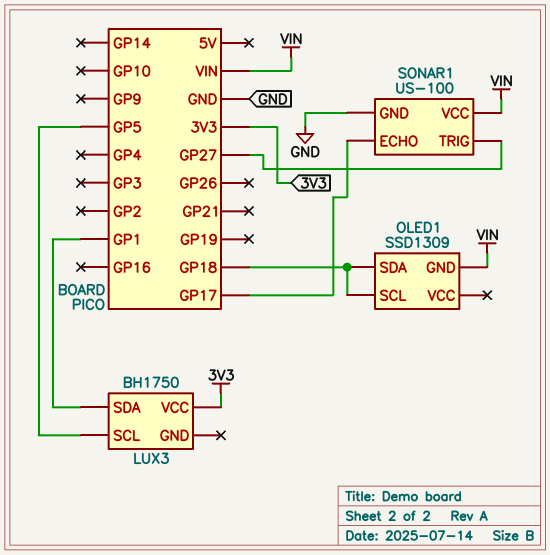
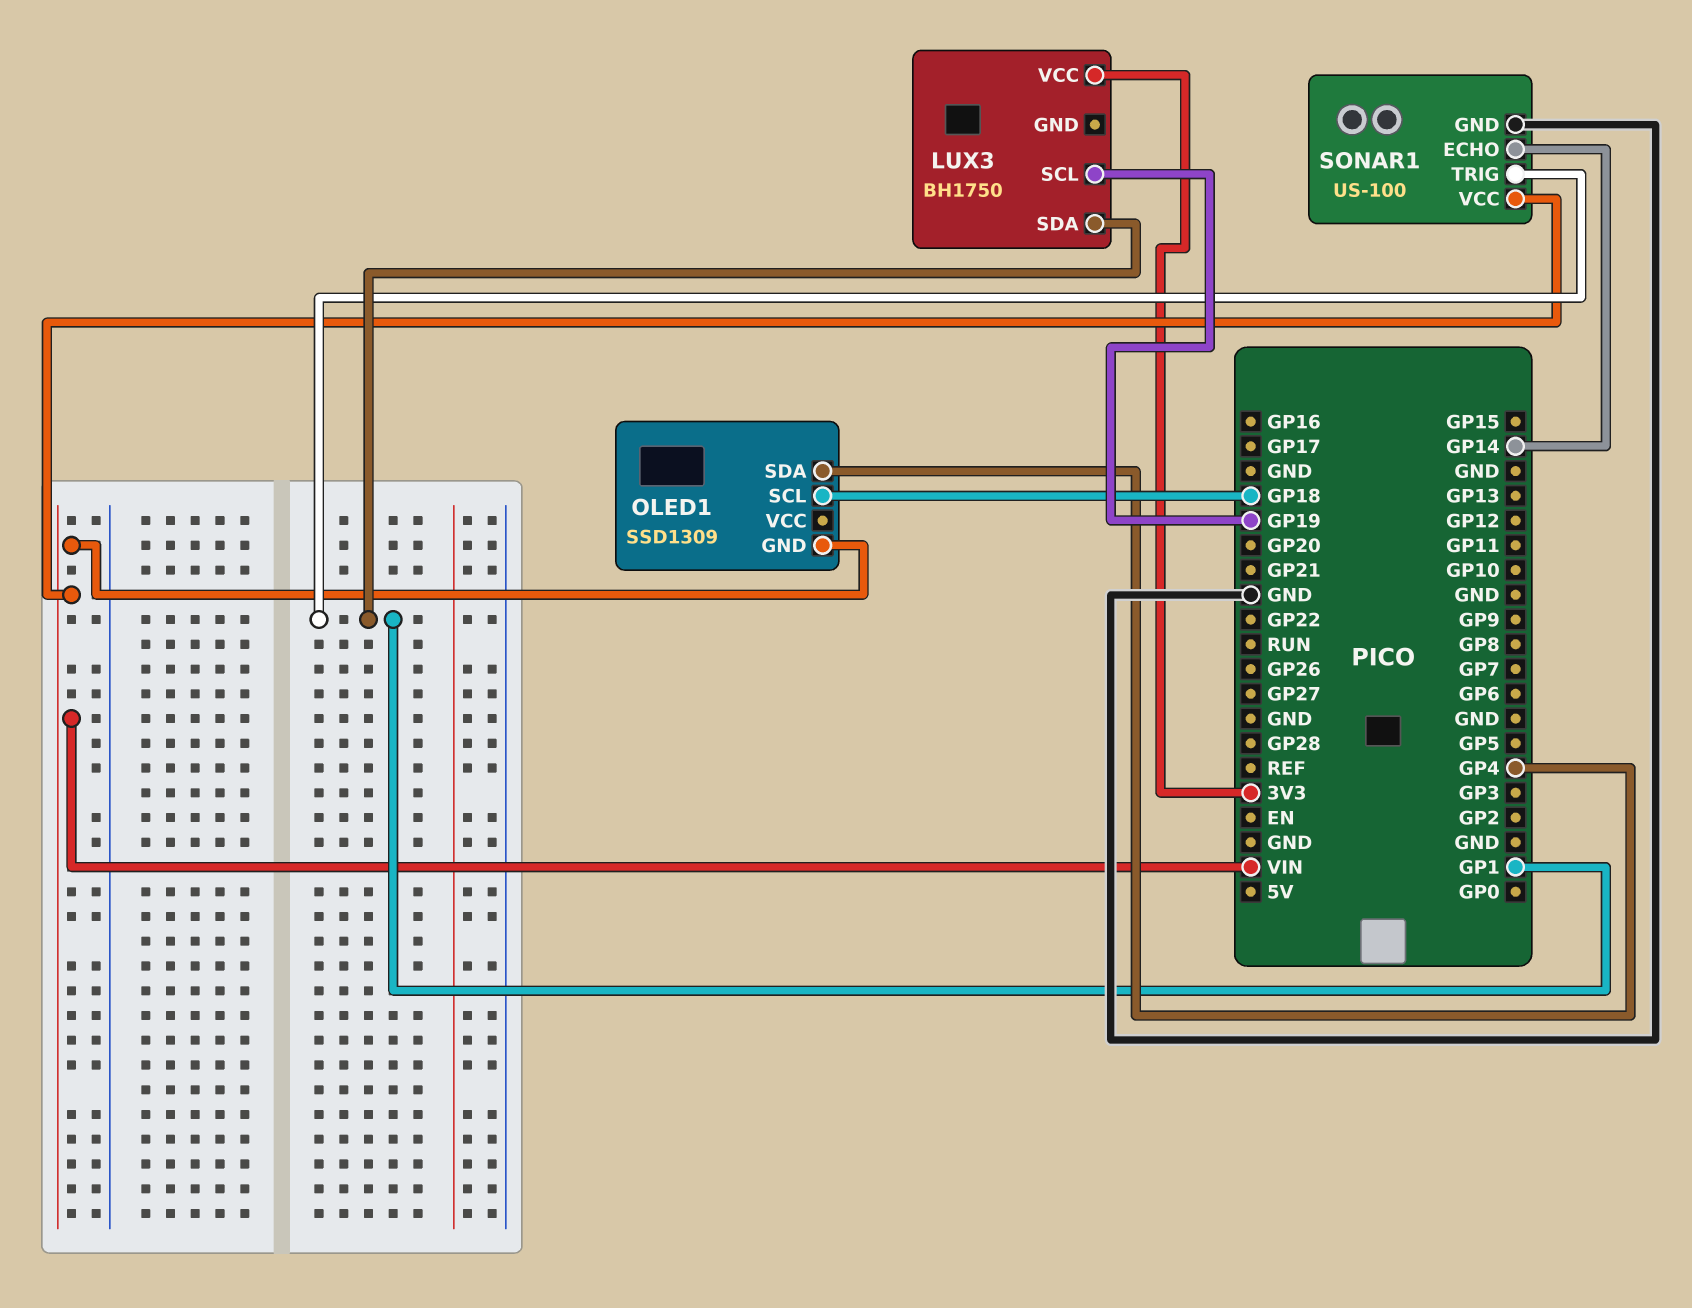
LUX3 pin SCL: GP5 -> GP19
OLED1 pin SDA: GP18 -> GP4
SONAR1 pin ECHO: GP17 -> GP14
SONAR1 pin TRIG: GP27 -> GP1

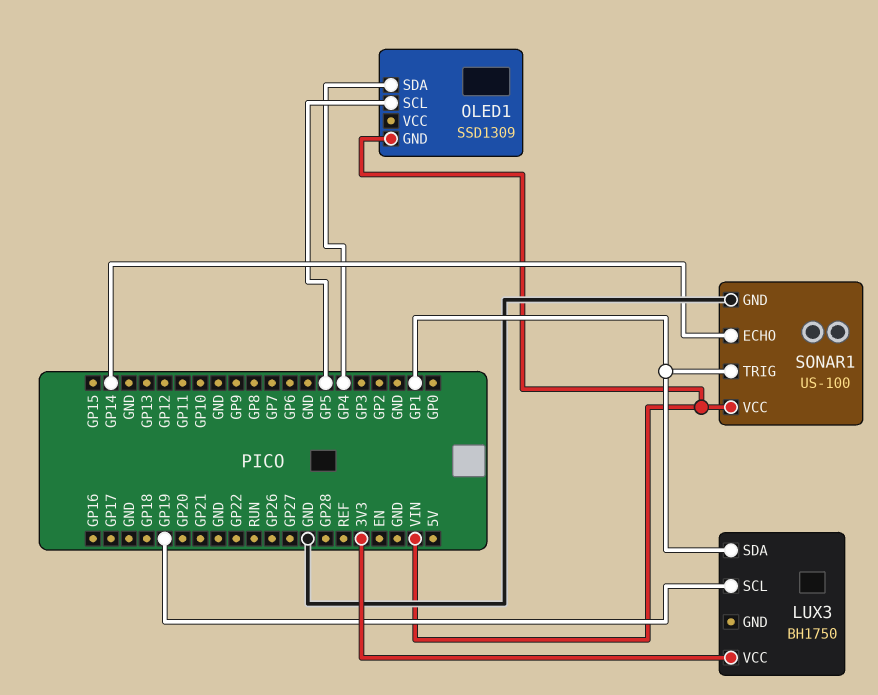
OLED1 pin SCL: GP18 -> GP5

